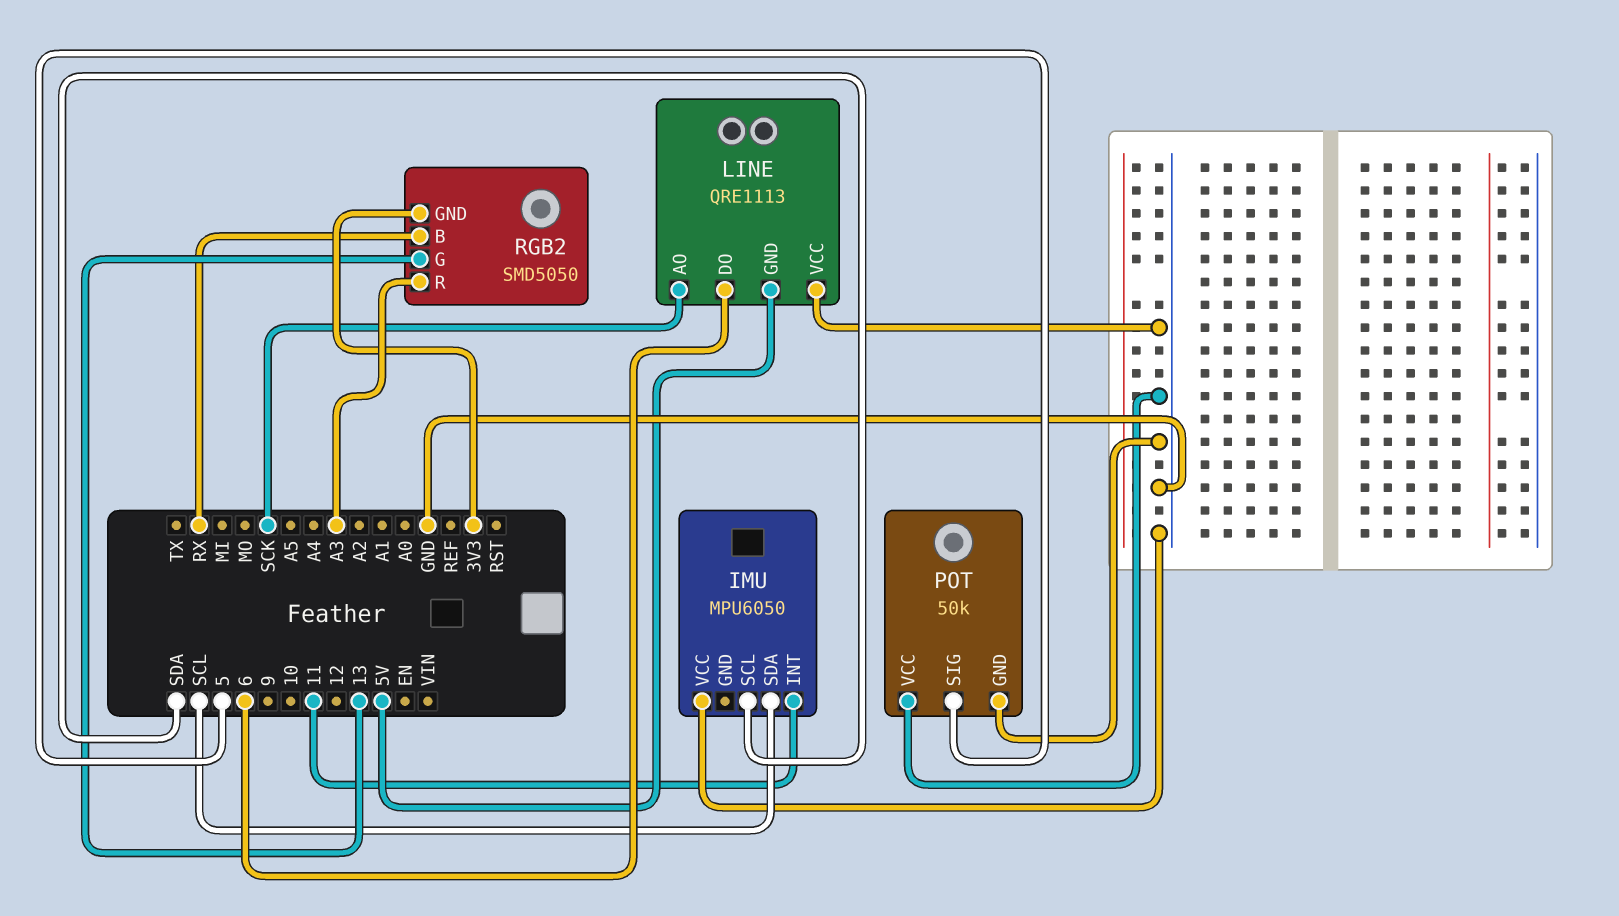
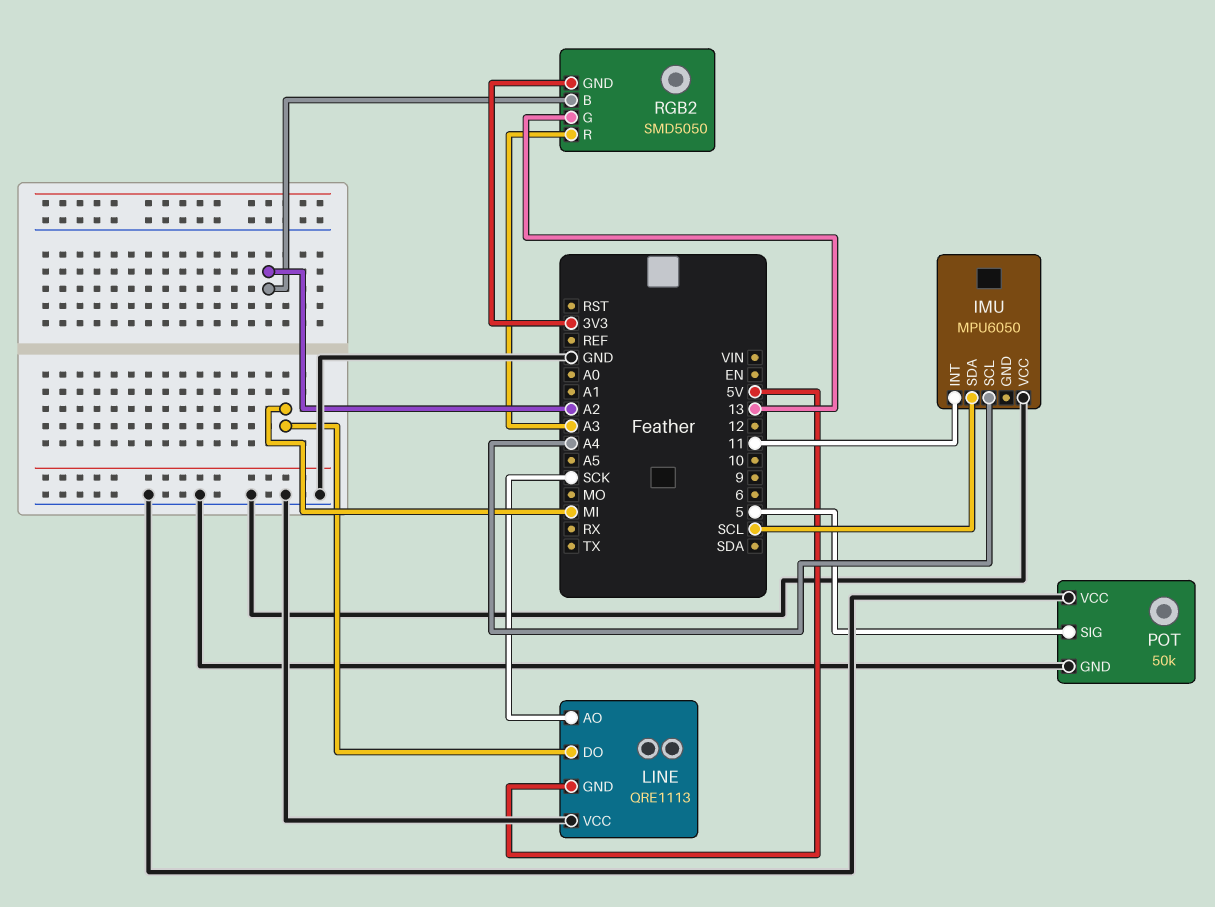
IMU pin SCL: SDA -> A4
LINE pin DO: 6 -> MI
RGB2 pin B: RX -> A2

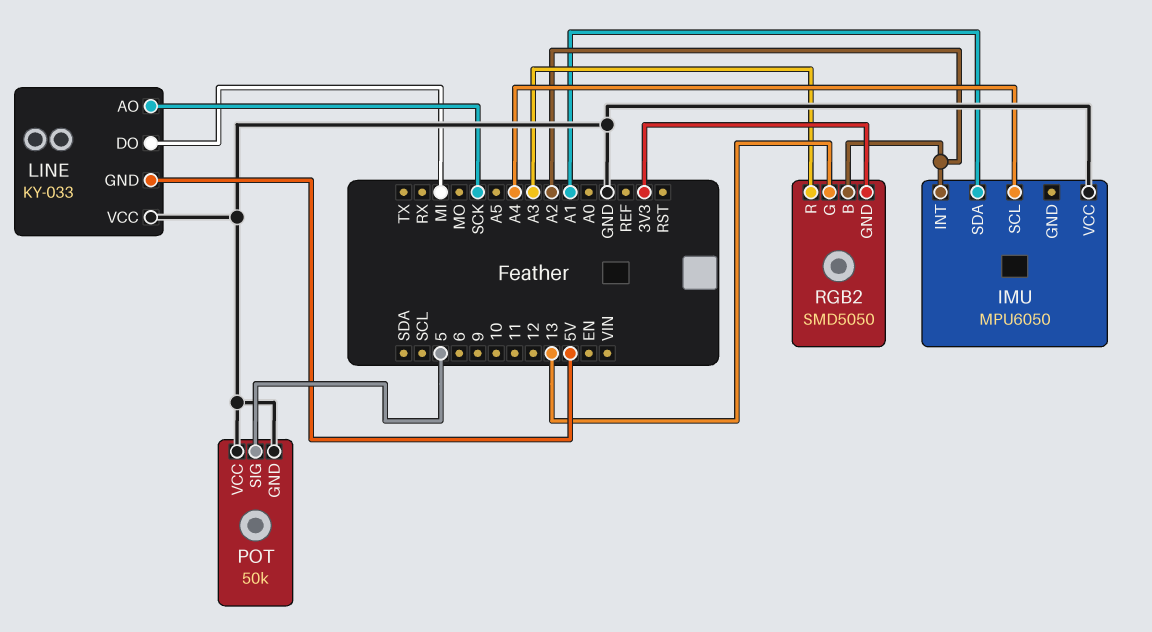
IMU pin INT: 11 -> A2
IMU pin SDA: SCL -> A1
LINE: QRE1113 -> KY-033

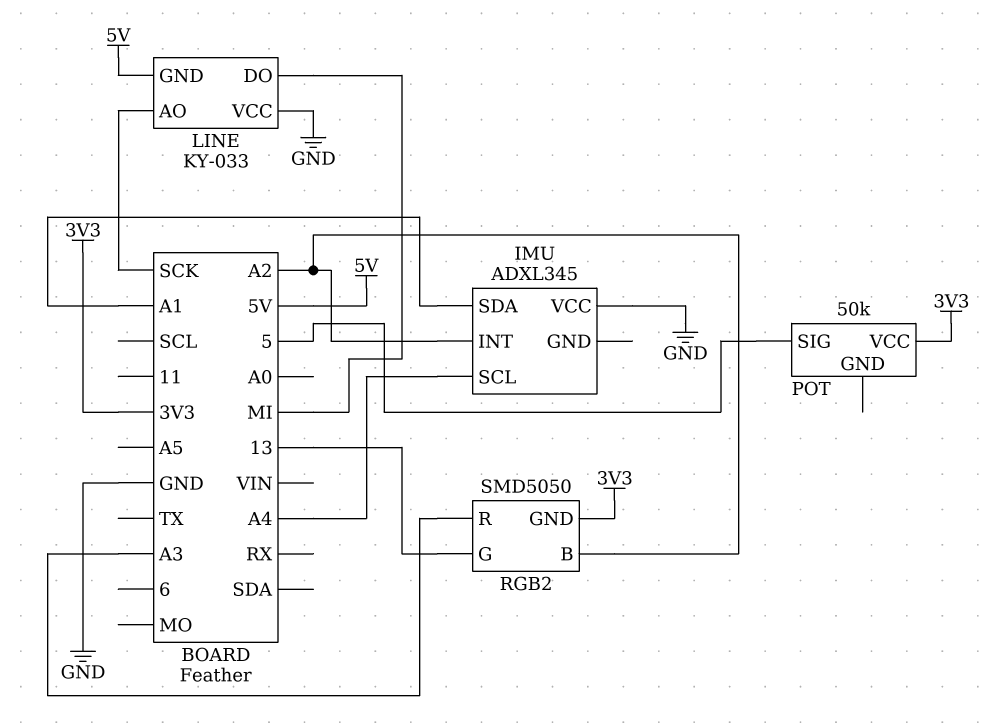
IMU: MPU6050 -> ADXL345
POT pin GND: GND -> none
POT pin VCC: GND -> 3V3

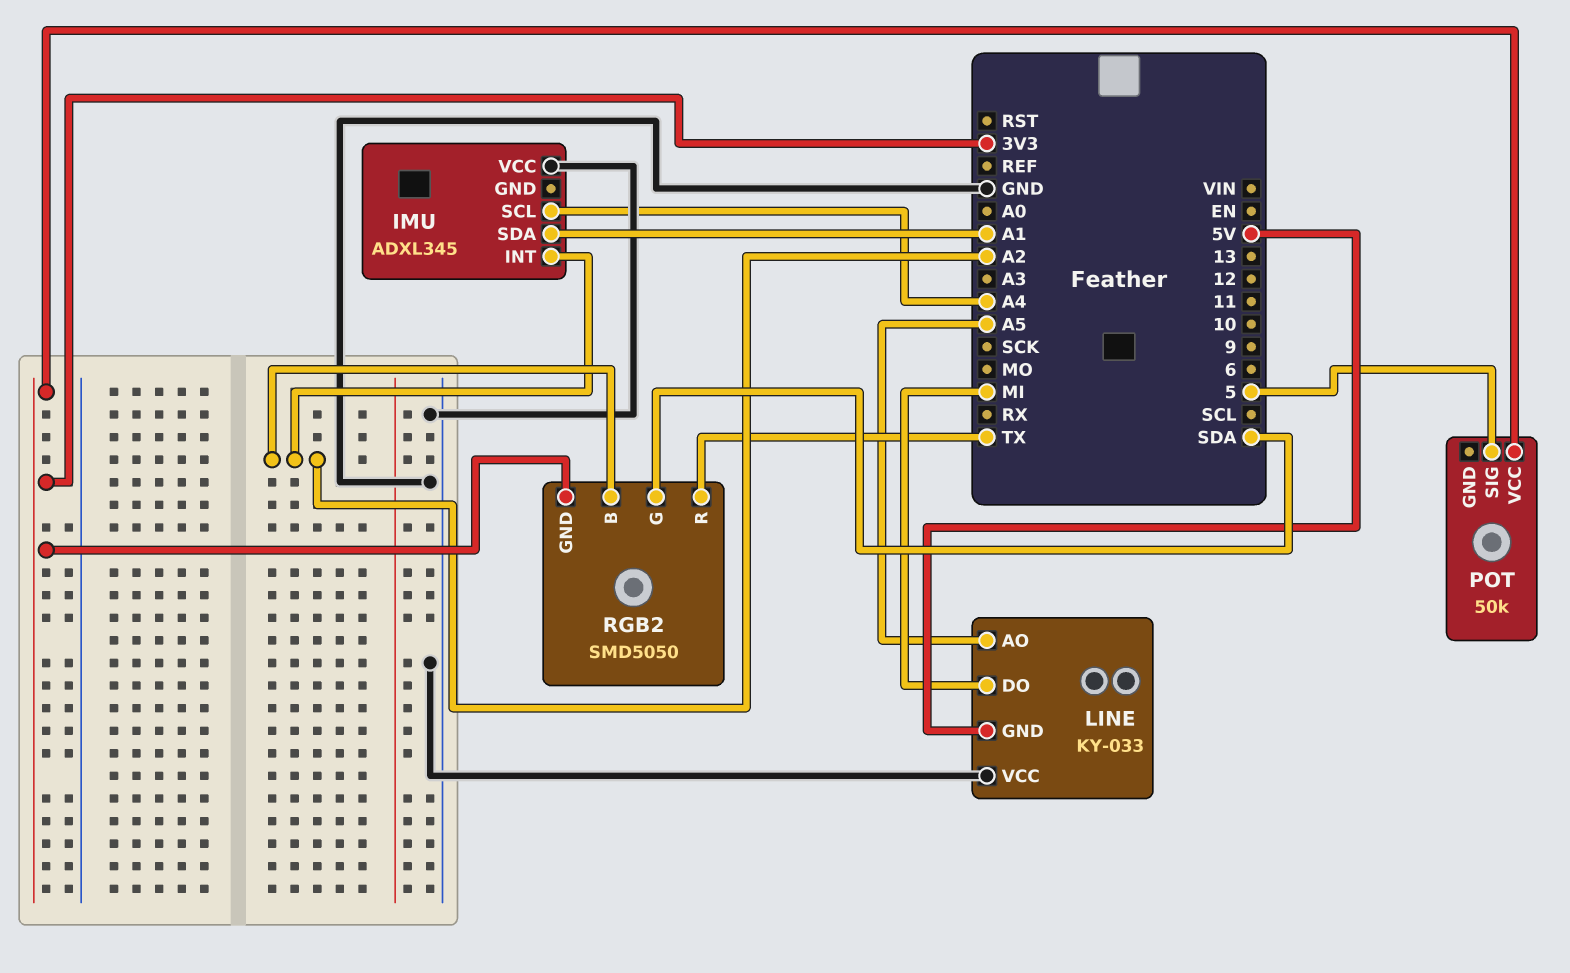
LINE pin AO: SCK -> A5
RGB2 pin G: 13 -> SDA
RGB2 pin R: A3 -> TX

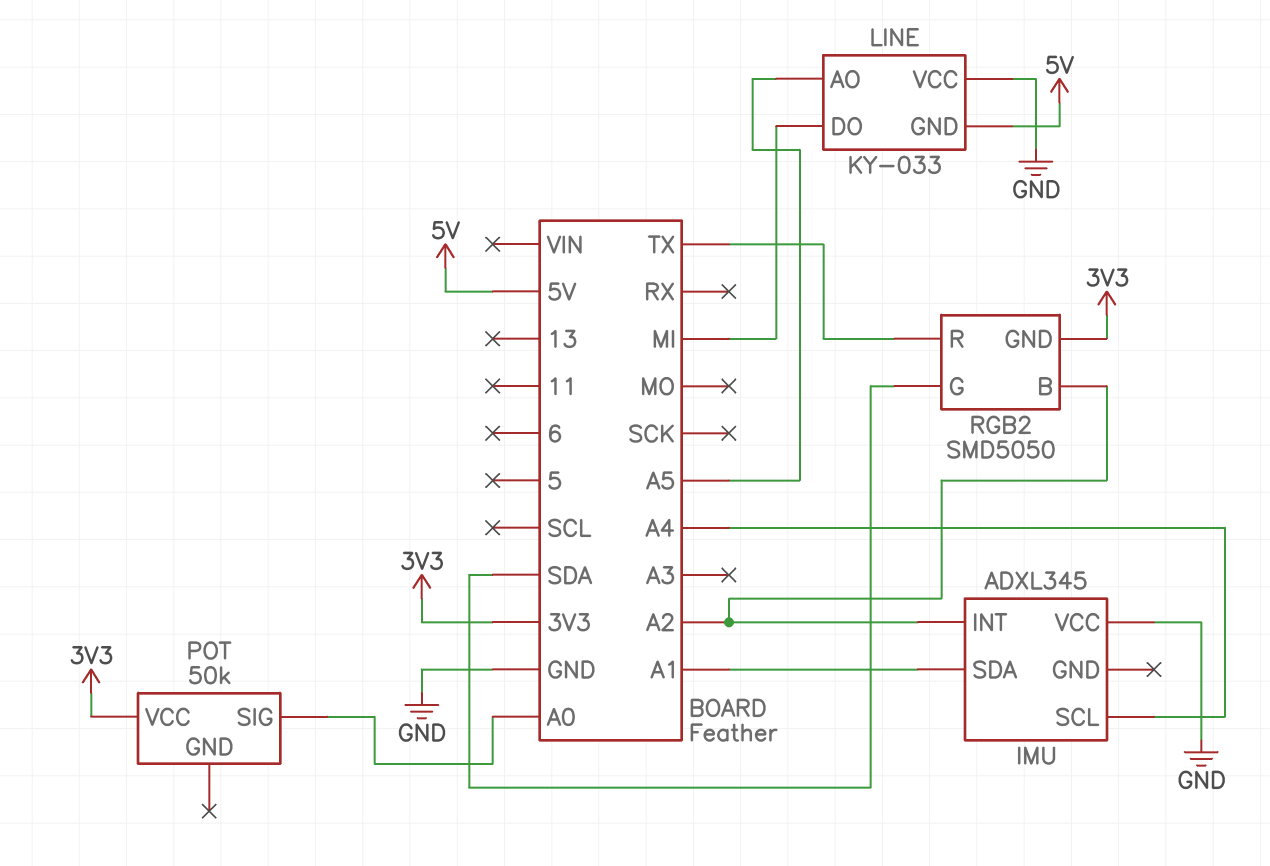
POT pin SIG: 5 -> A0

